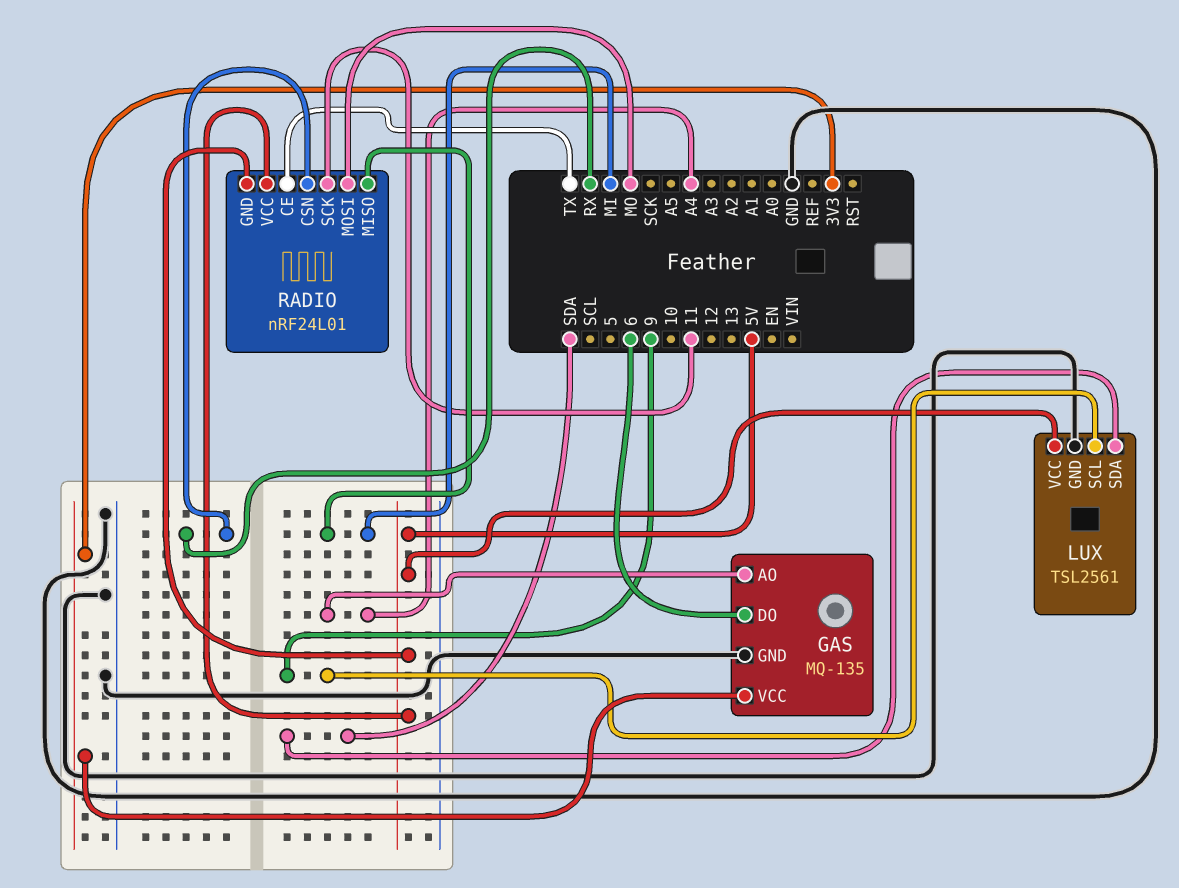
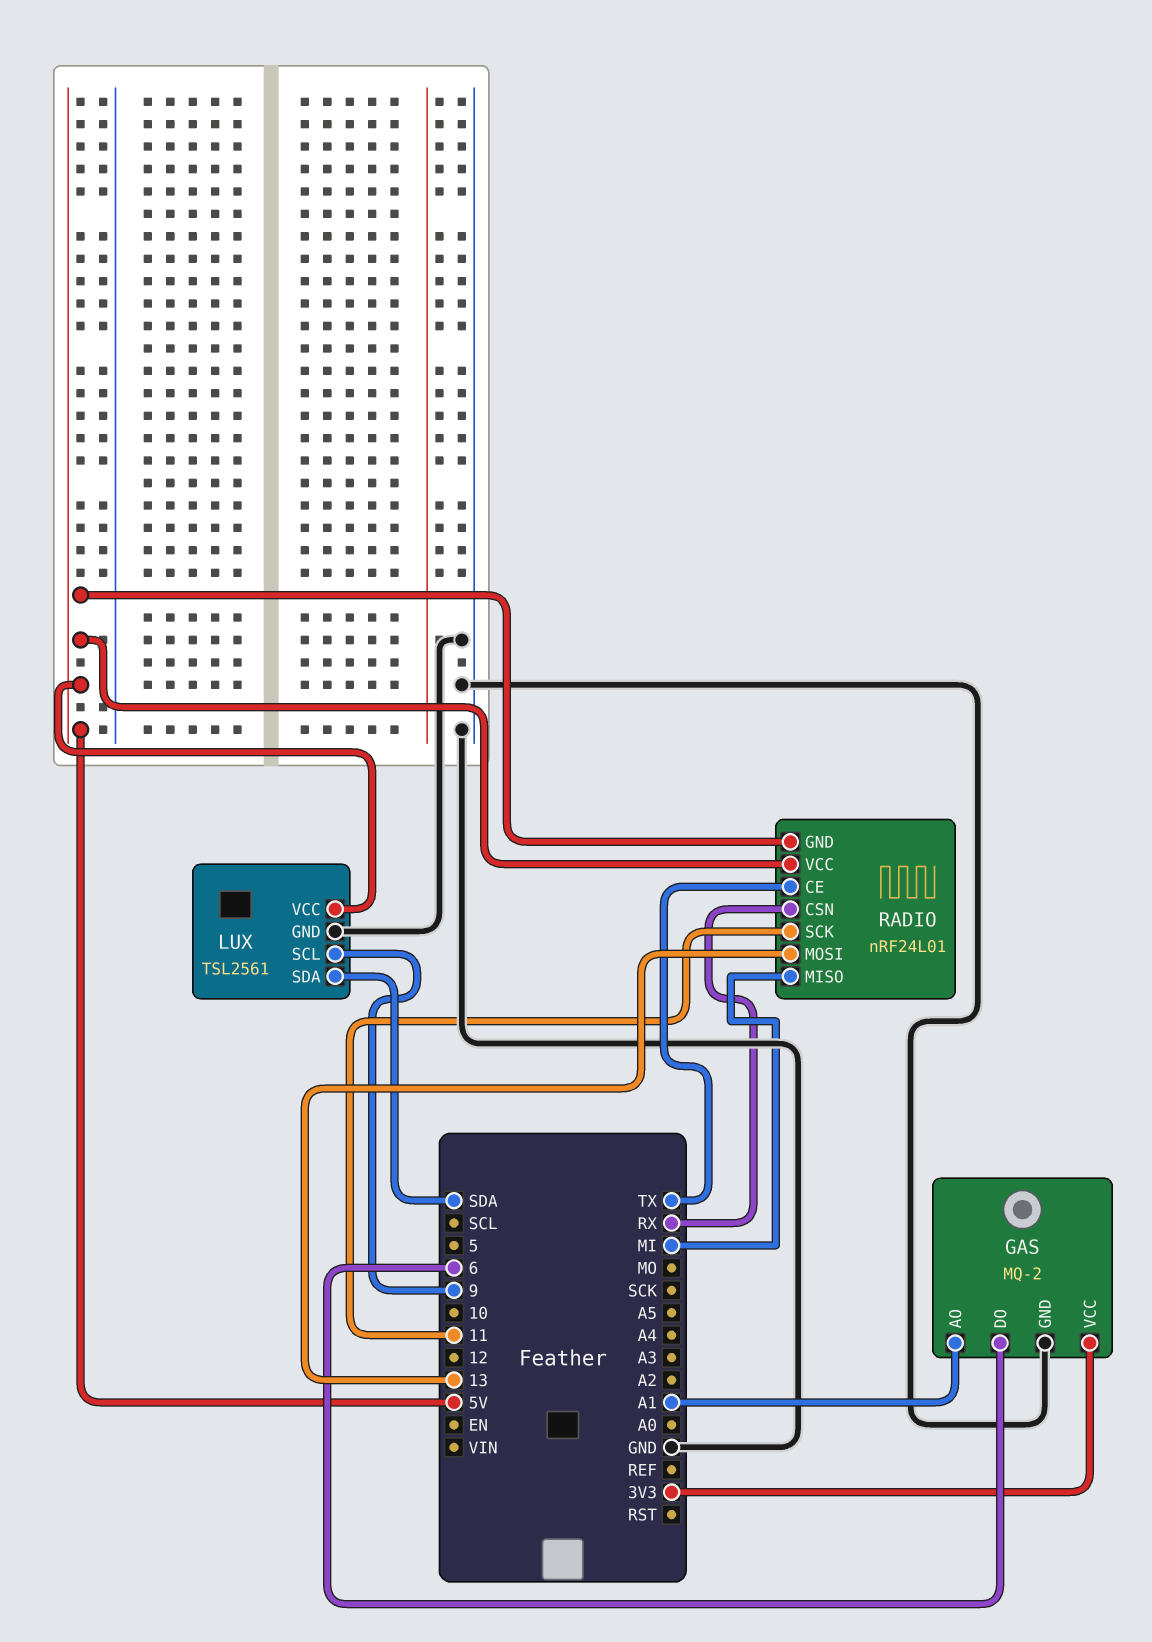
GAS: MQ-135 -> MQ-2
GAS pin AO: A4 -> A1
RADIO pin MOSI: MO -> 13

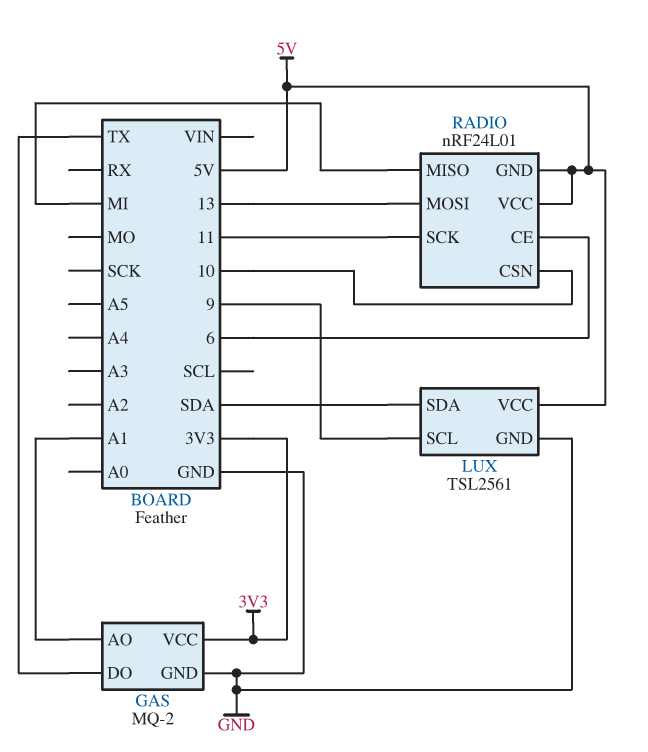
GAS pin DO: 6 -> TX
RADIO pin CE: TX -> 6
RADIO pin CSN: RX -> 10

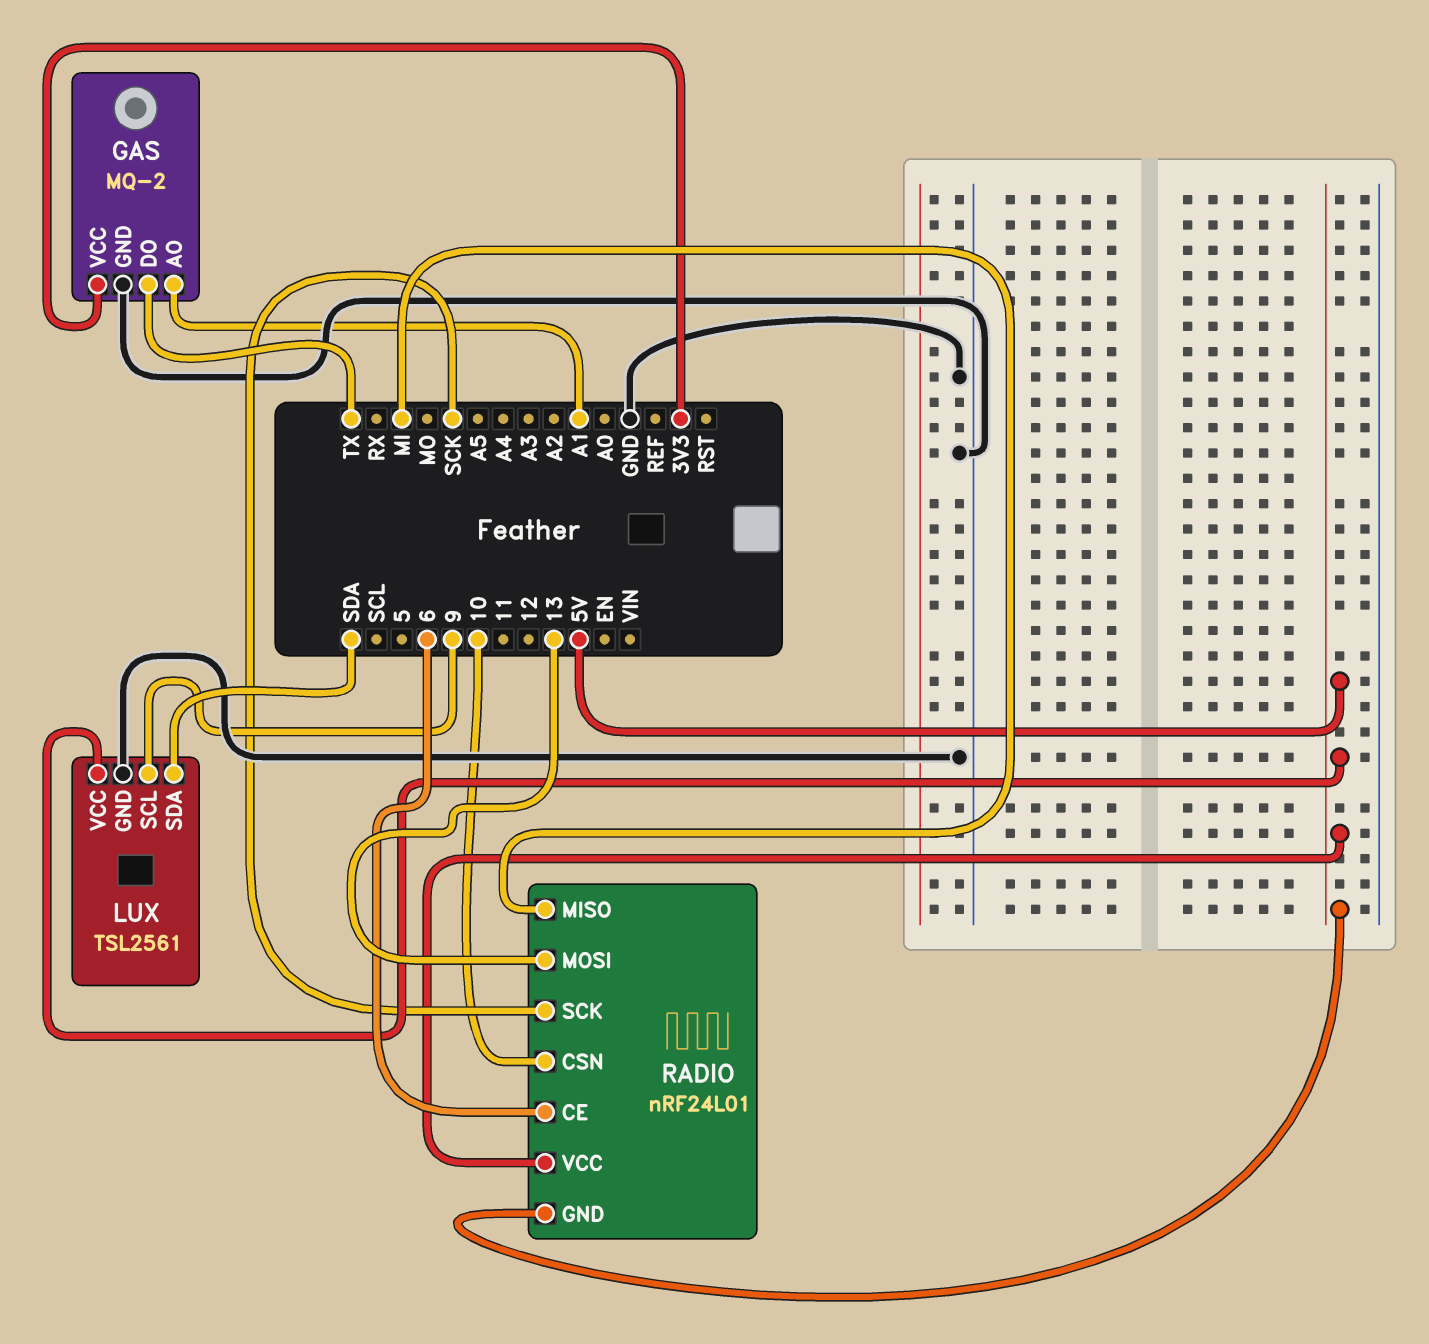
RADIO pin SCK: 11 -> SCK

